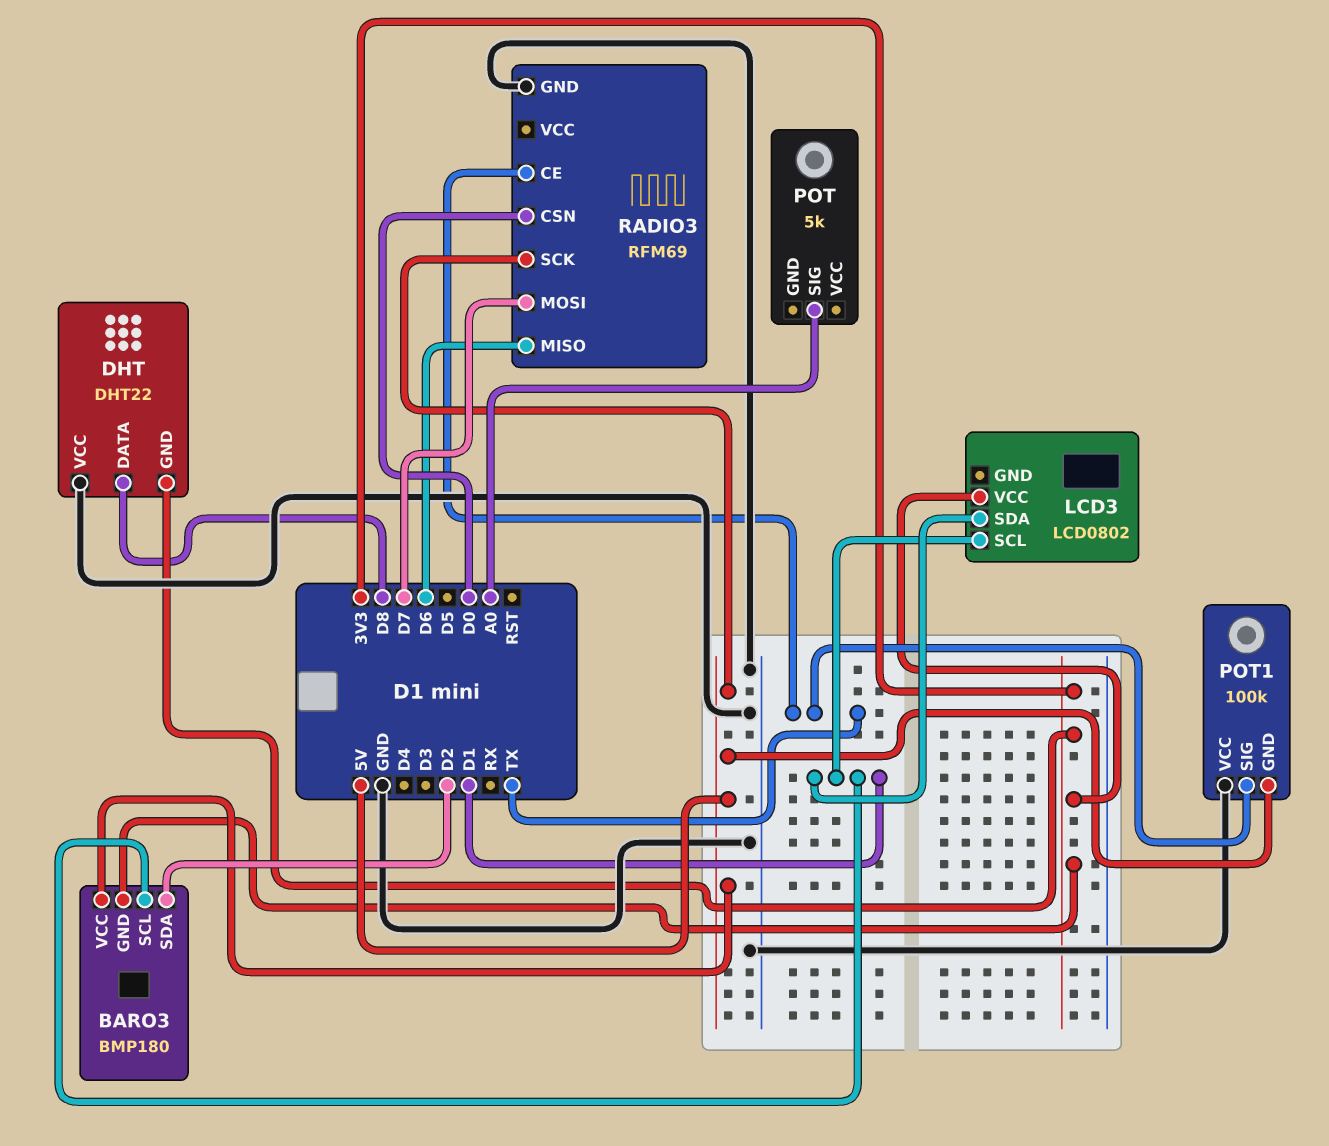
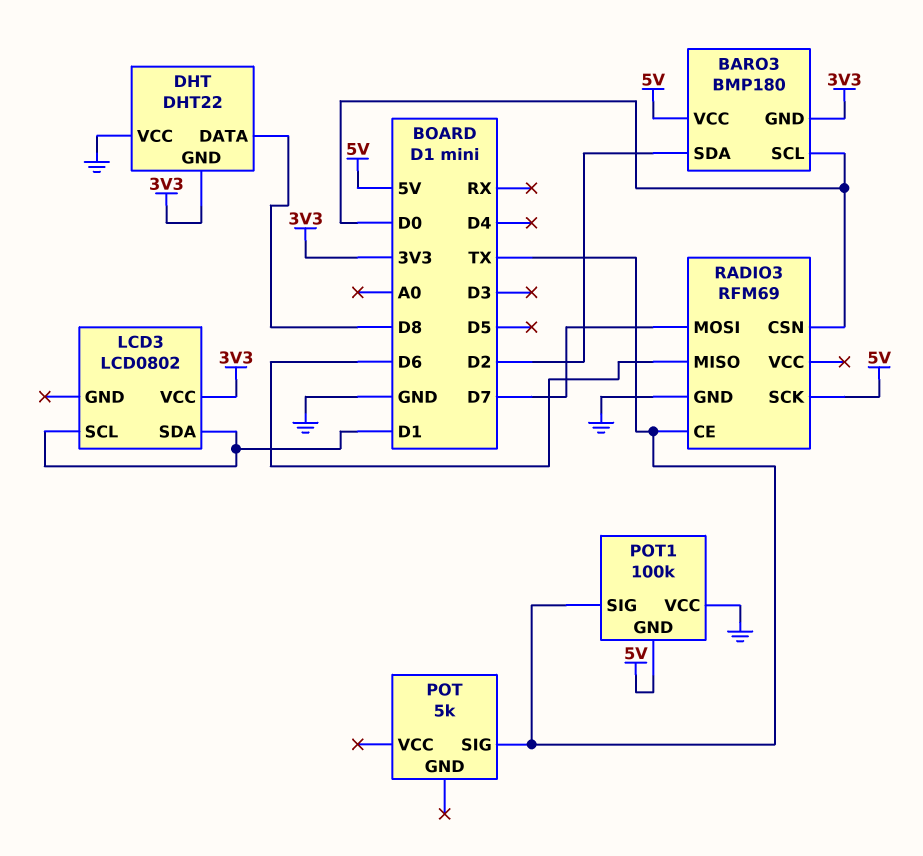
BARO3 pin SCL: D1 -> D0
POT pin SIG: A0 -> TX

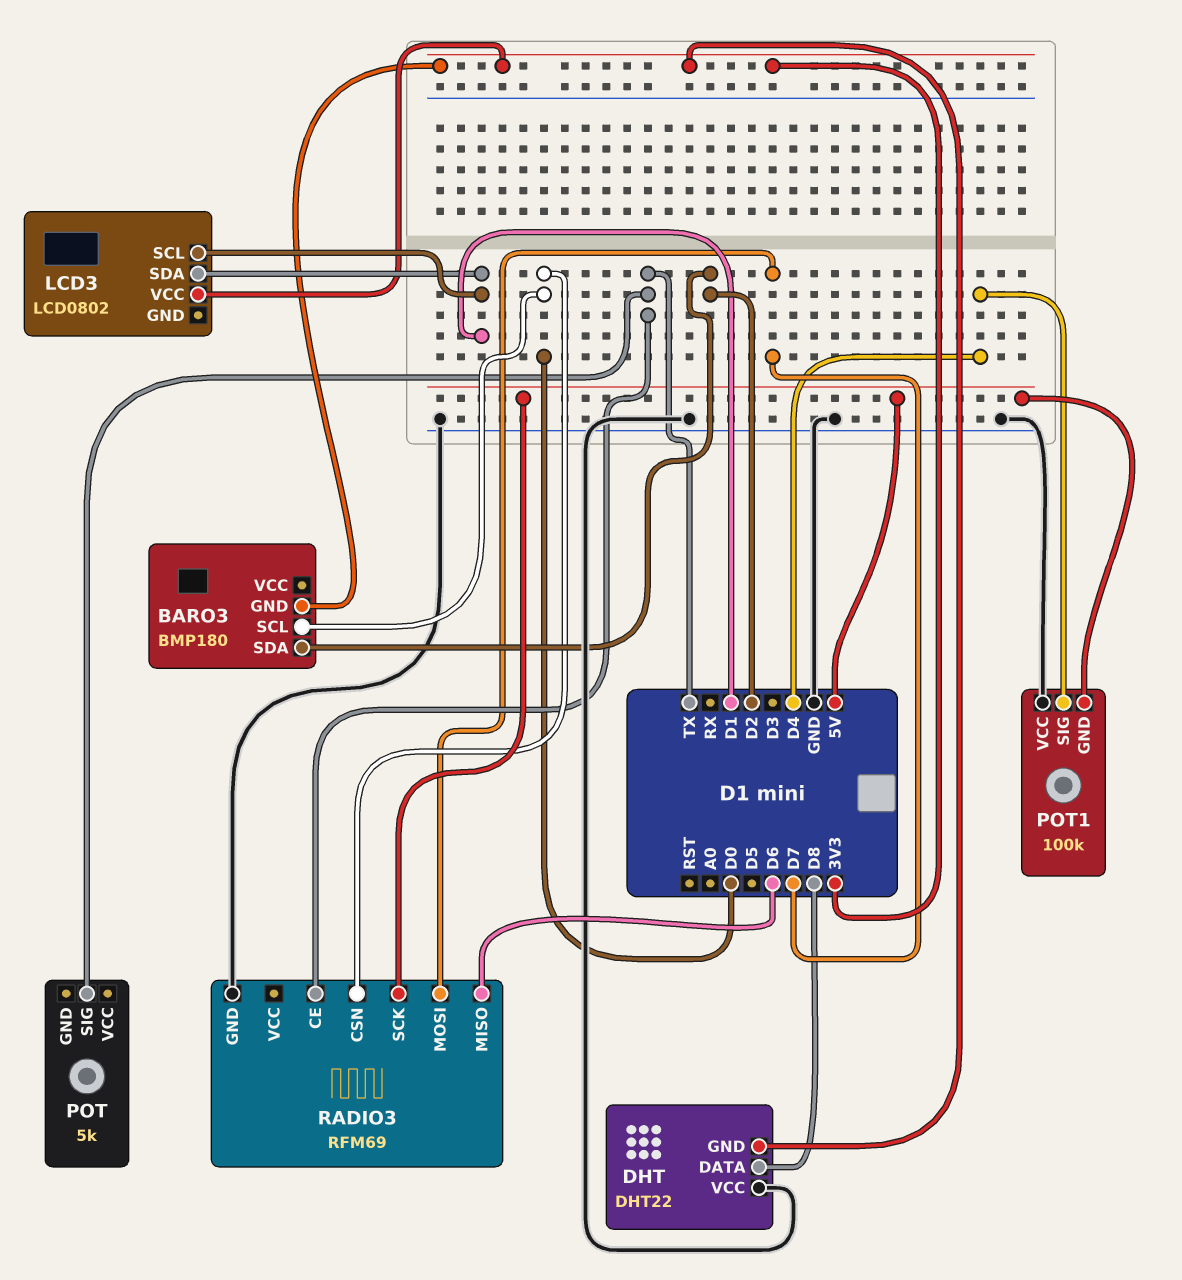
BARO3 pin VCC: 5V -> none
POT1 pin SIG: TX -> D4

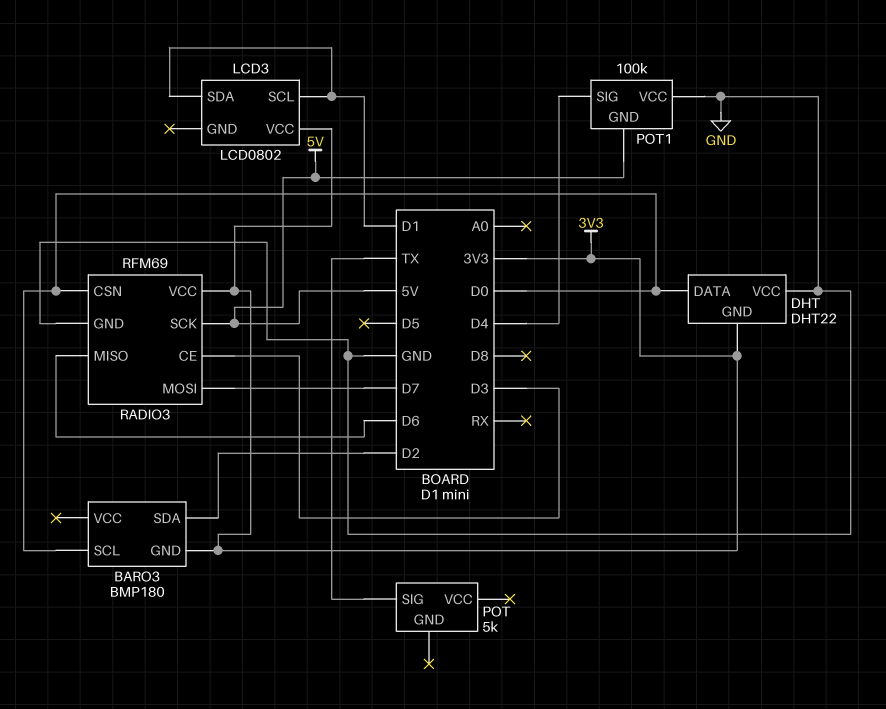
DHT pin DATA: D8 -> D0
RADIO3 pin CE: TX -> D3
RADIO3 pin VCC: none -> 3V3

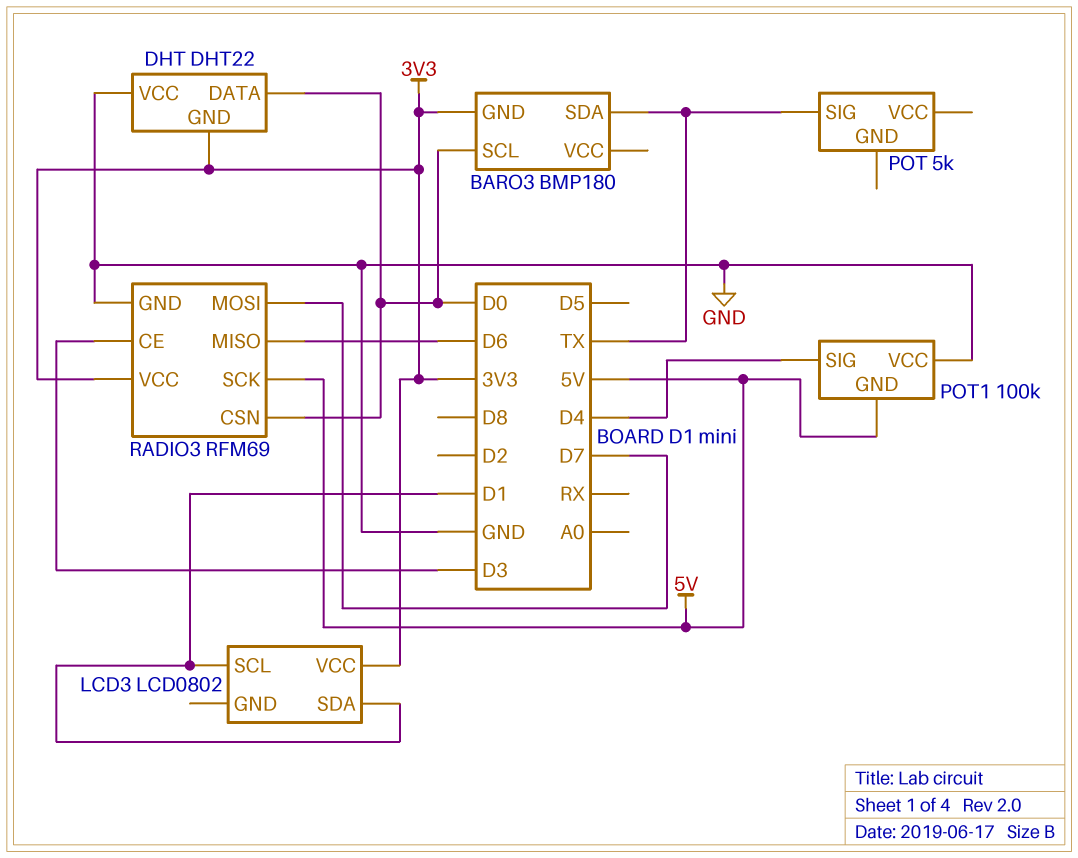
BARO3 pin SDA: D2 -> TX

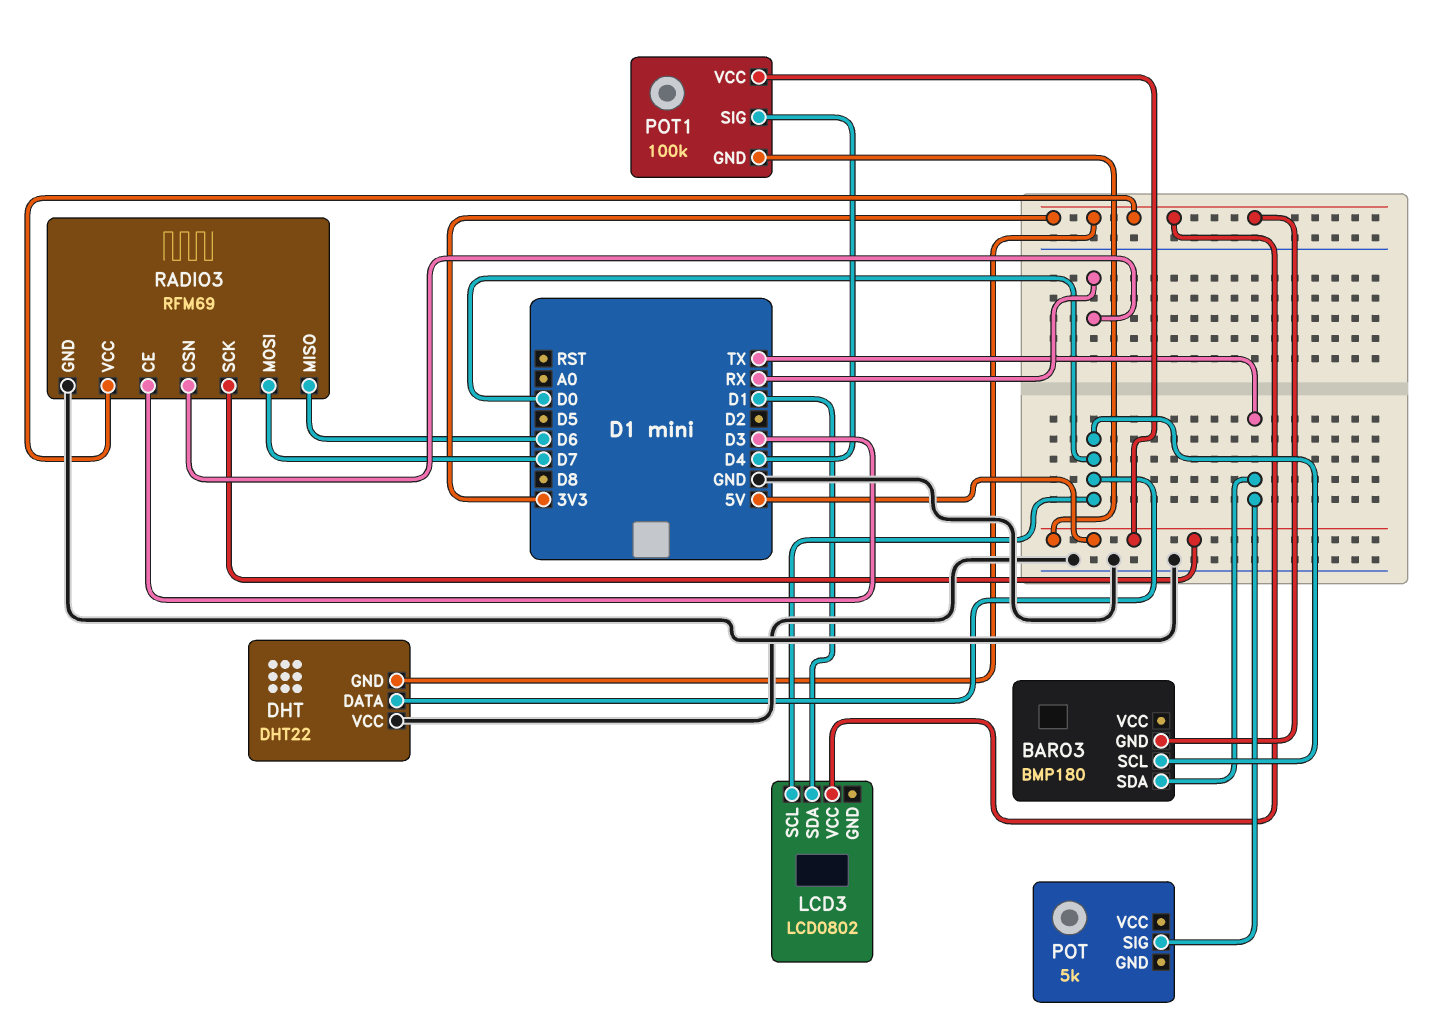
LCD3 pin SCL: D1 -> D0
POT1 pin VCC: GND -> 5V
RADIO3 pin CSN: D0 -> RX

